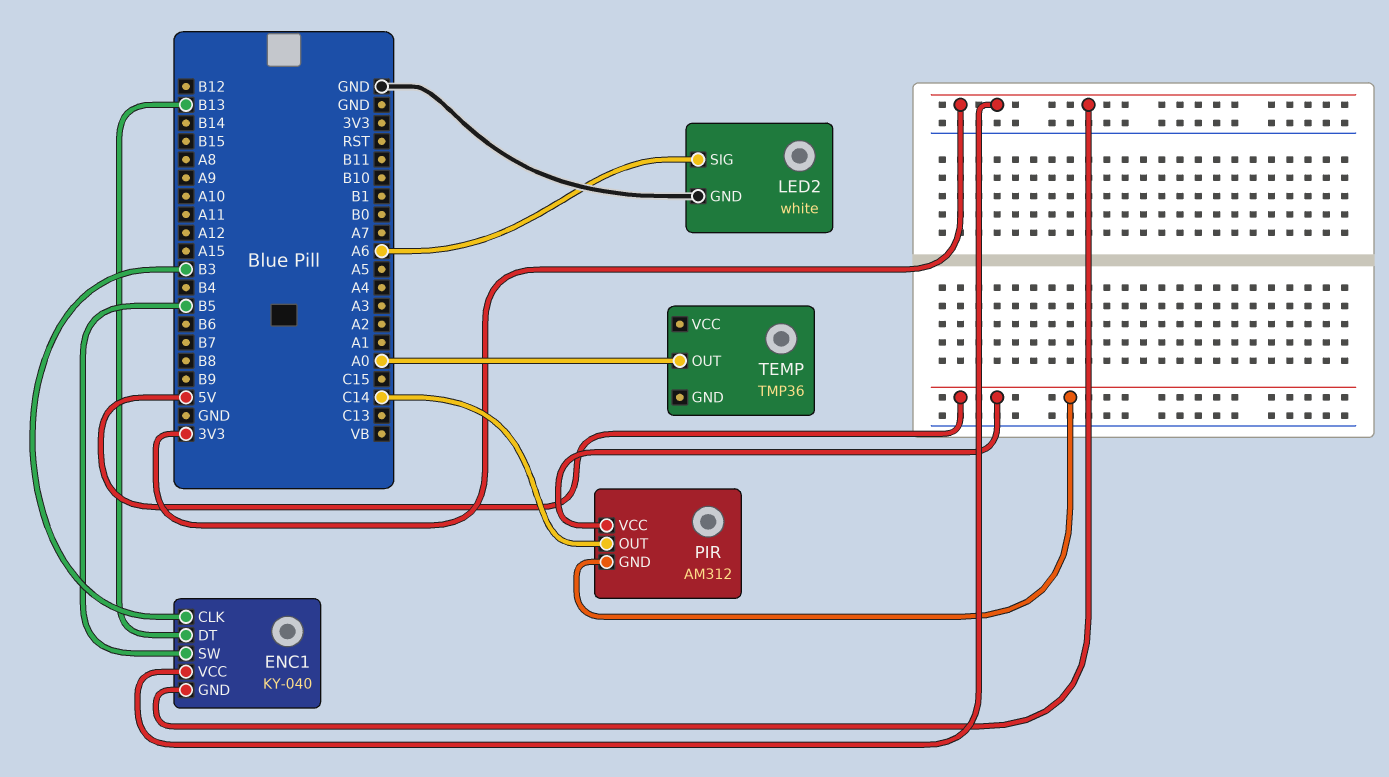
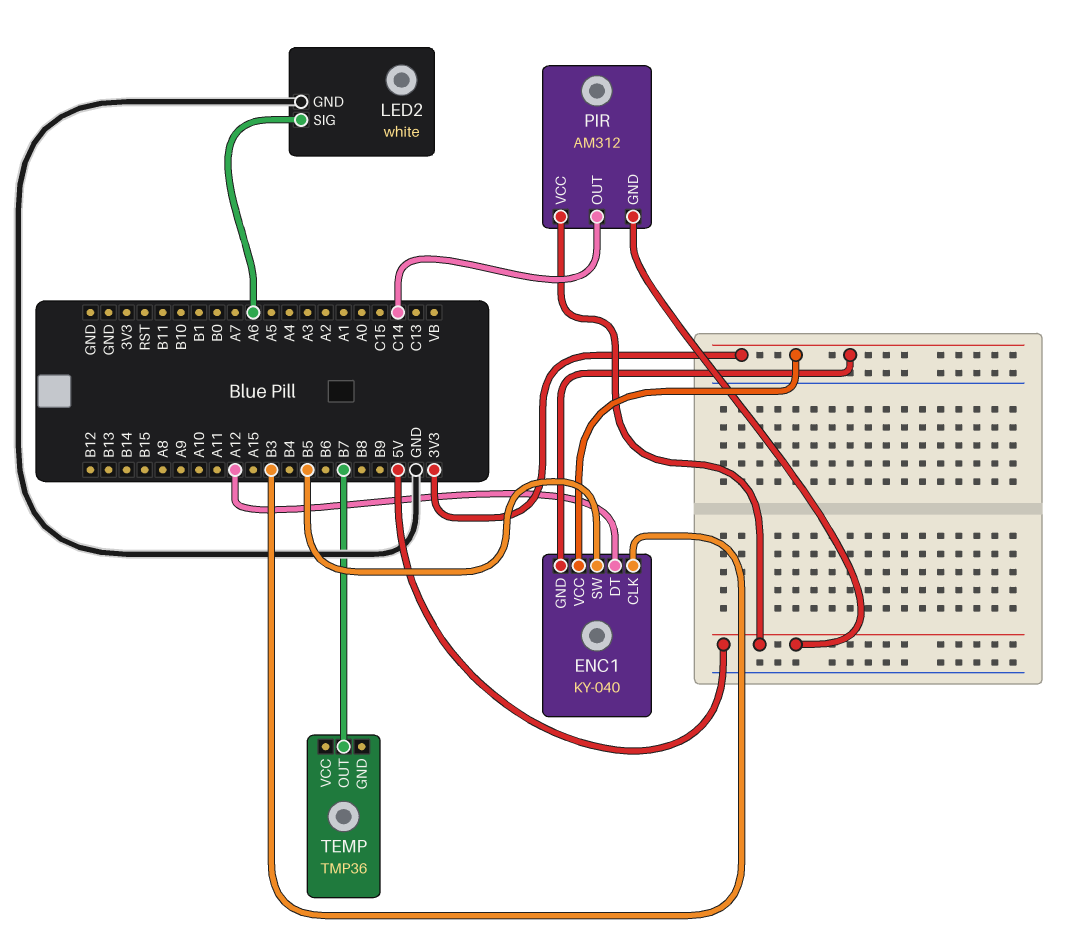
ENC1 pin DT: B13 -> A12
TEMP pin OUT: A0 -> B7

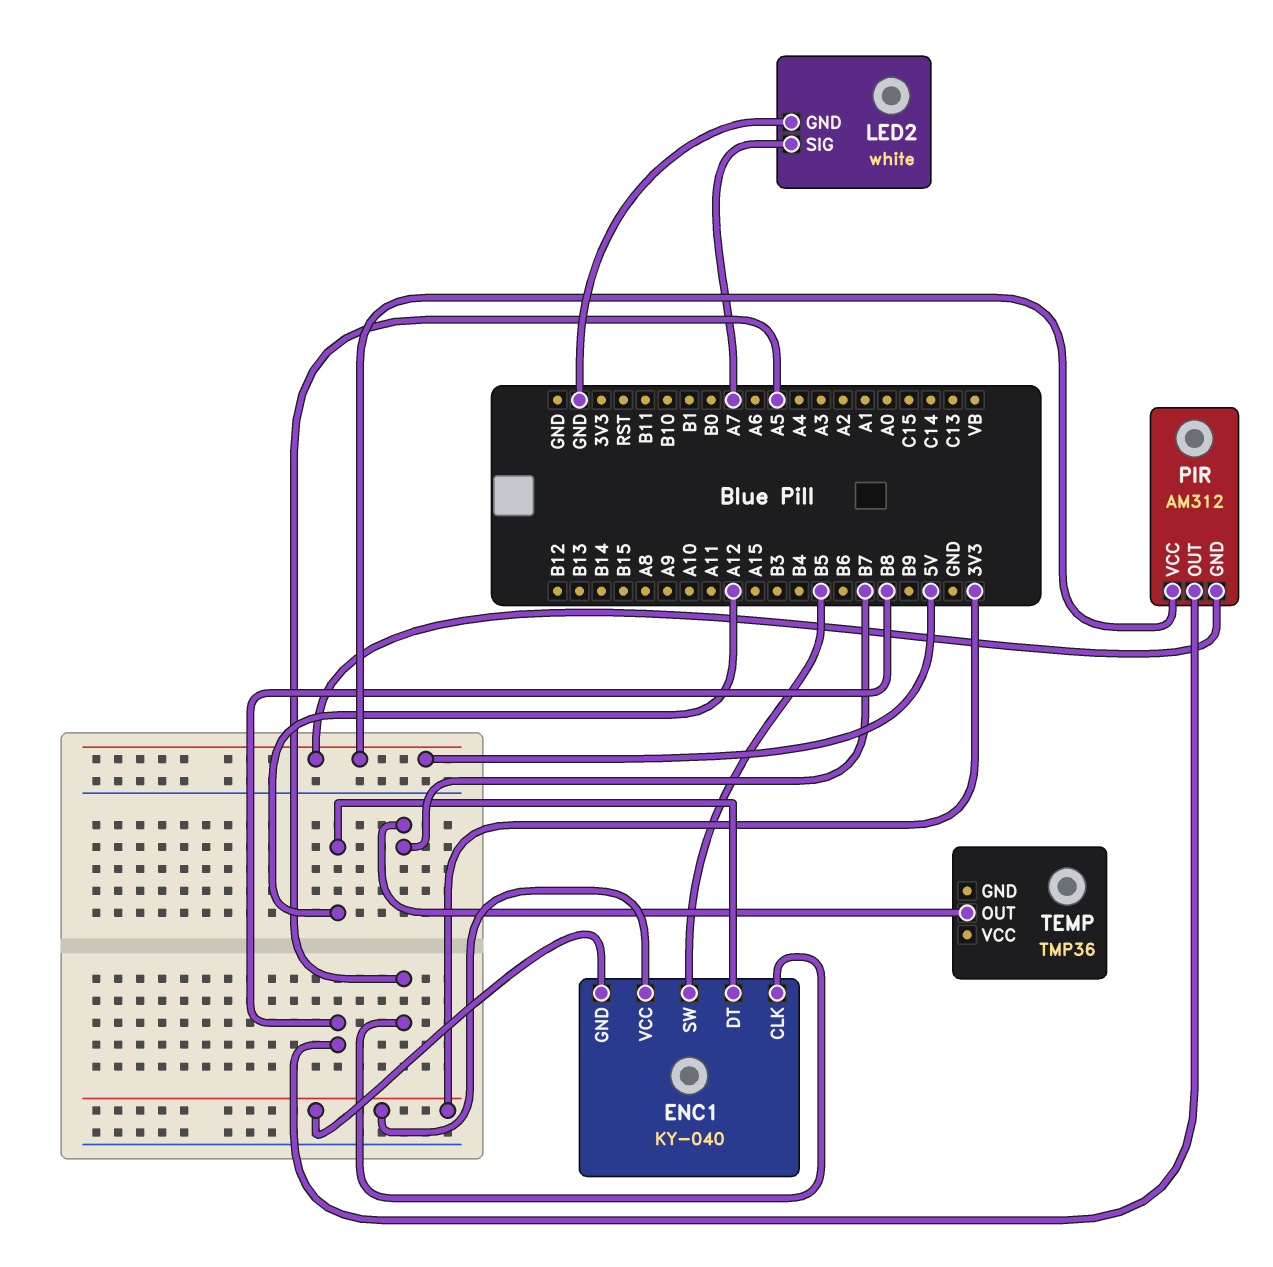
ENC1 pin CLK: B3 -> A5
LED2 pin SIG: A6 -> A7
PIR pin OUT: C14 -> B8

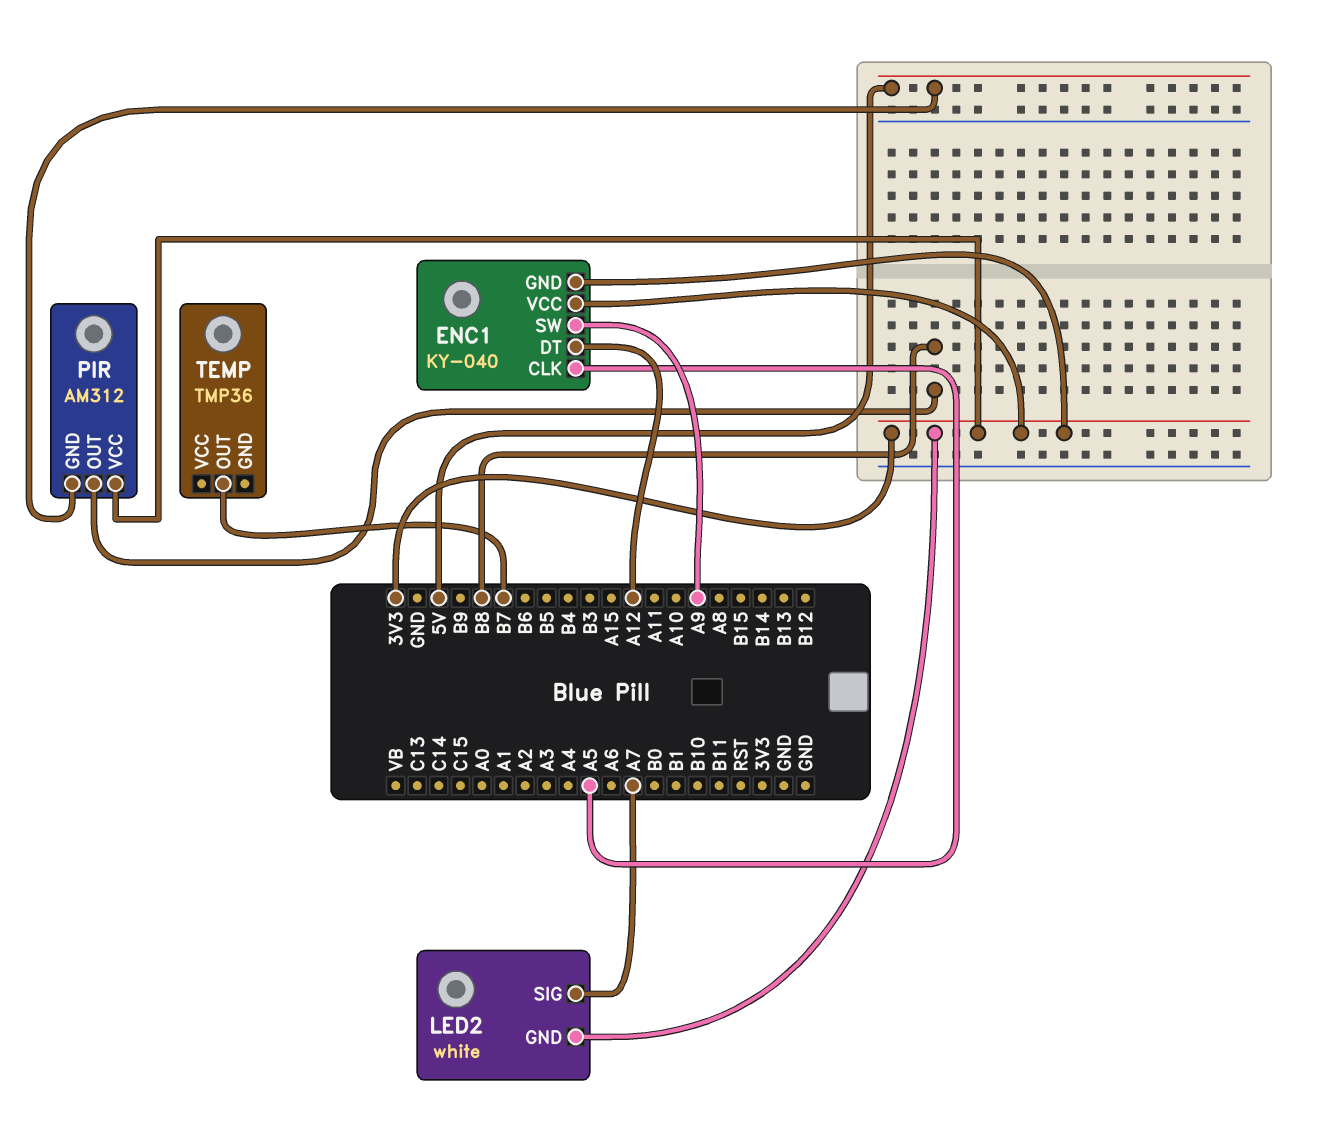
ENC1 pin SW: B5 -> A9
LED2 pin GND: GND -> 3V3
PIR pin VCC: 5V -> 3V3

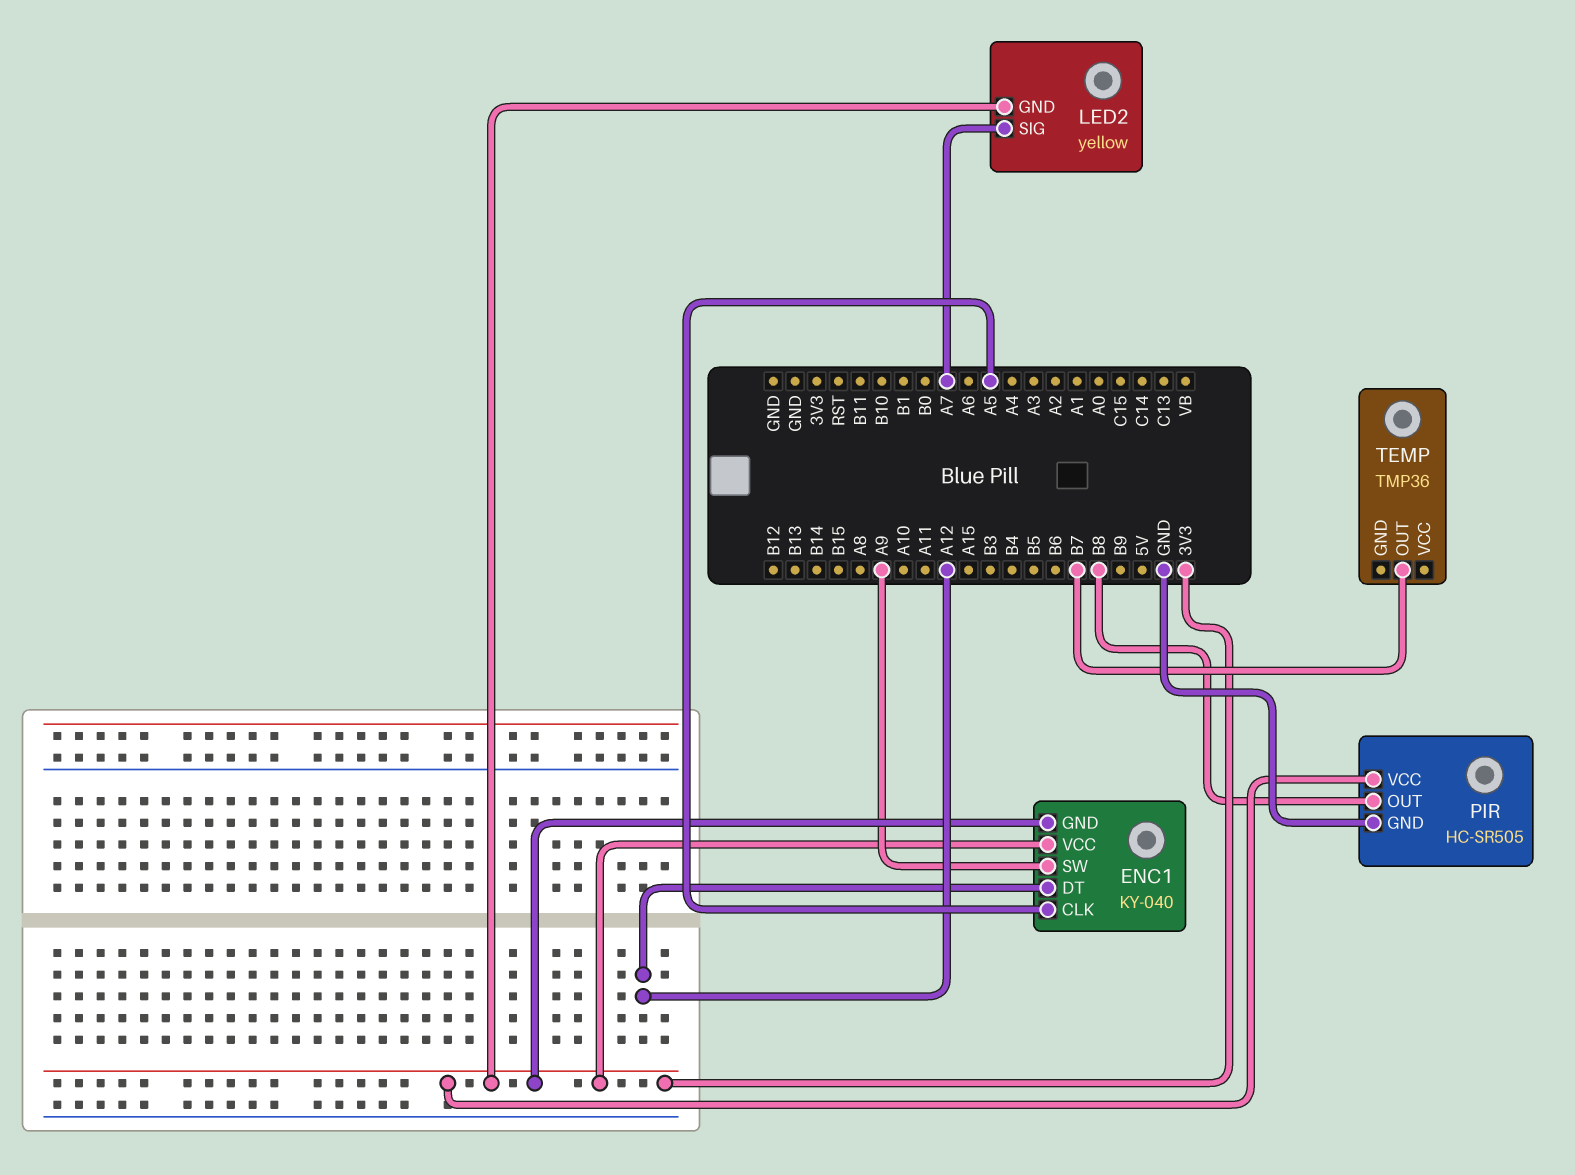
LED2: white -> yellow
PIR: AM312 -> HC-SR505
PIR pin GND: 5V -> GND

